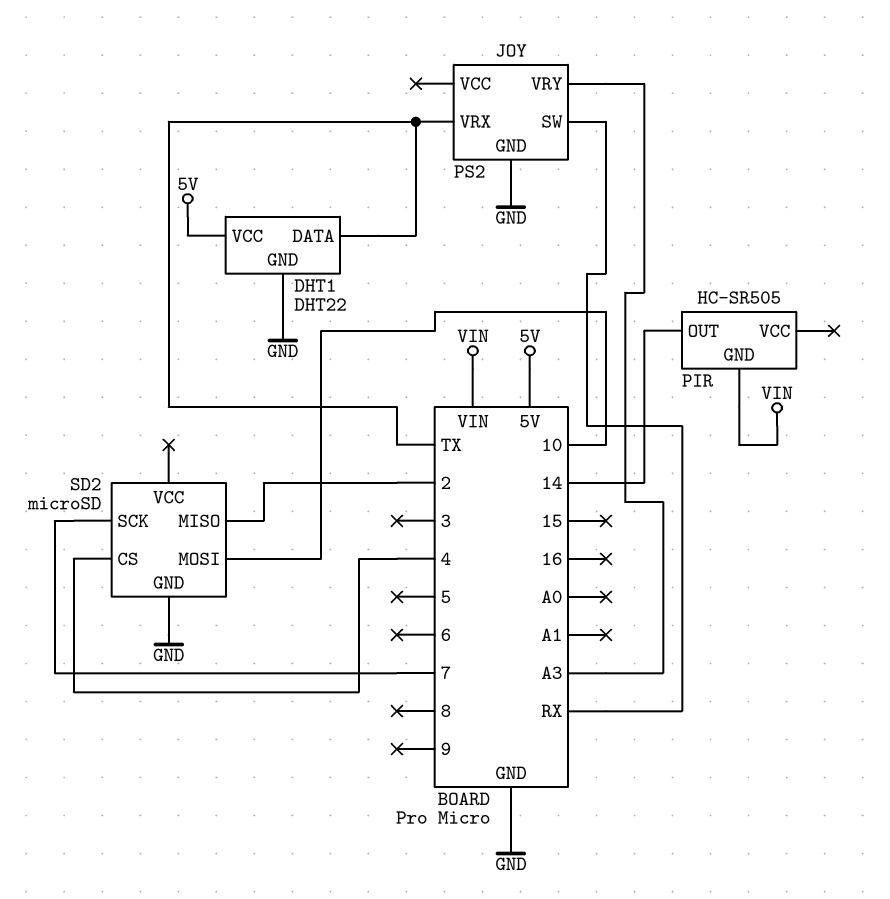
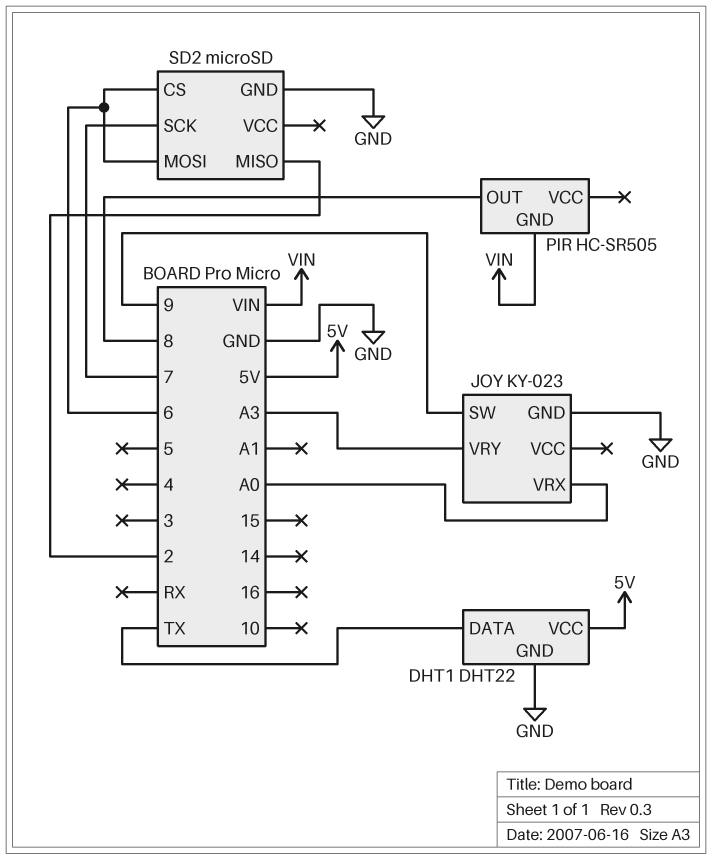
JOY: PS2 -> KY-023
JOY pin SW: RX -> 9
JOY pin VRX: TX -> A0
PIR pin OUT: 14 -> 8
SD2 pin CS: 4 -> 6
SD2 pin MOSI: 10 -> 6

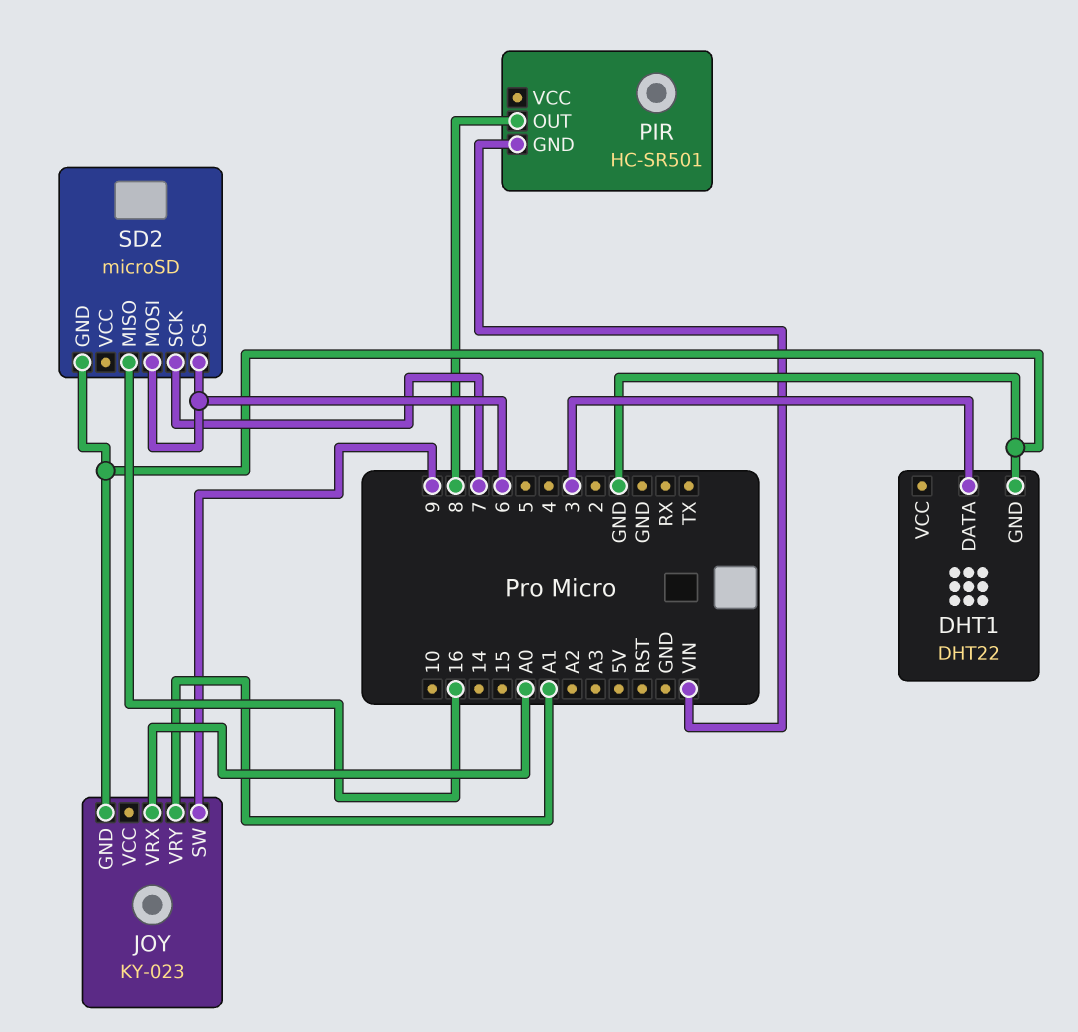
DHT1 pin DATA: TX -> 3
DHT1 pin VCC: 5V -> none
JOY pin VRY: A3 -> A1
PIR: HC-SR505 -> HC-SR501
SD2 pin MISO: 2 -> 16

